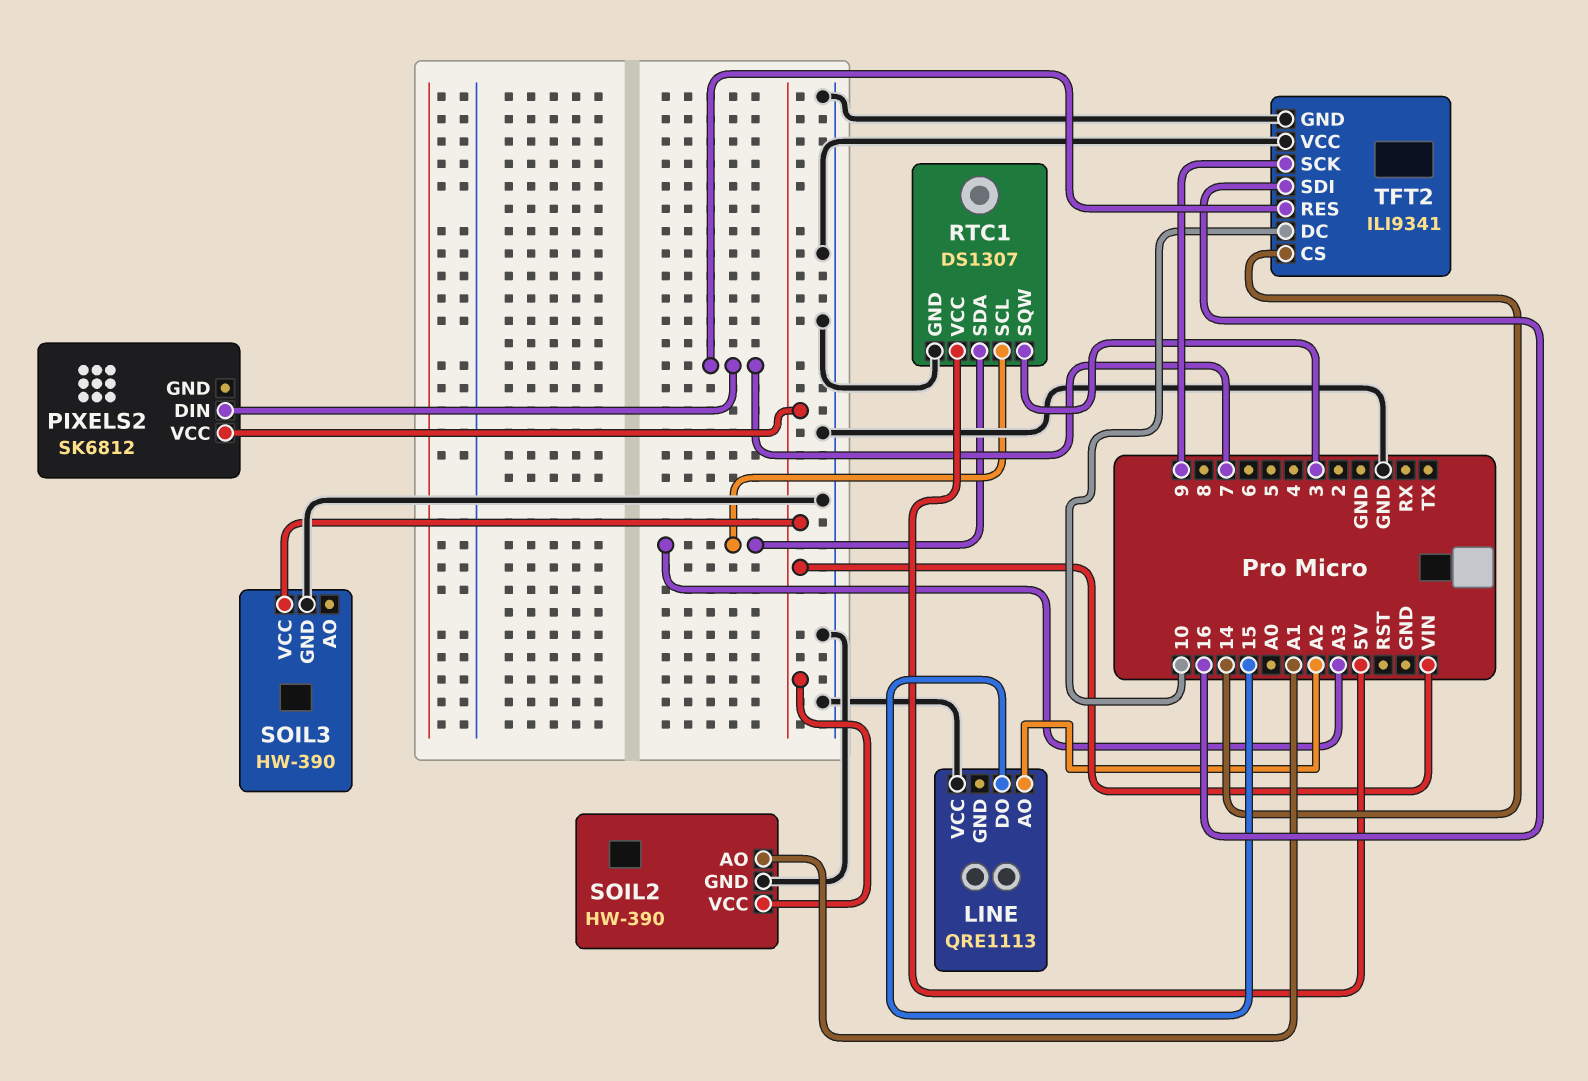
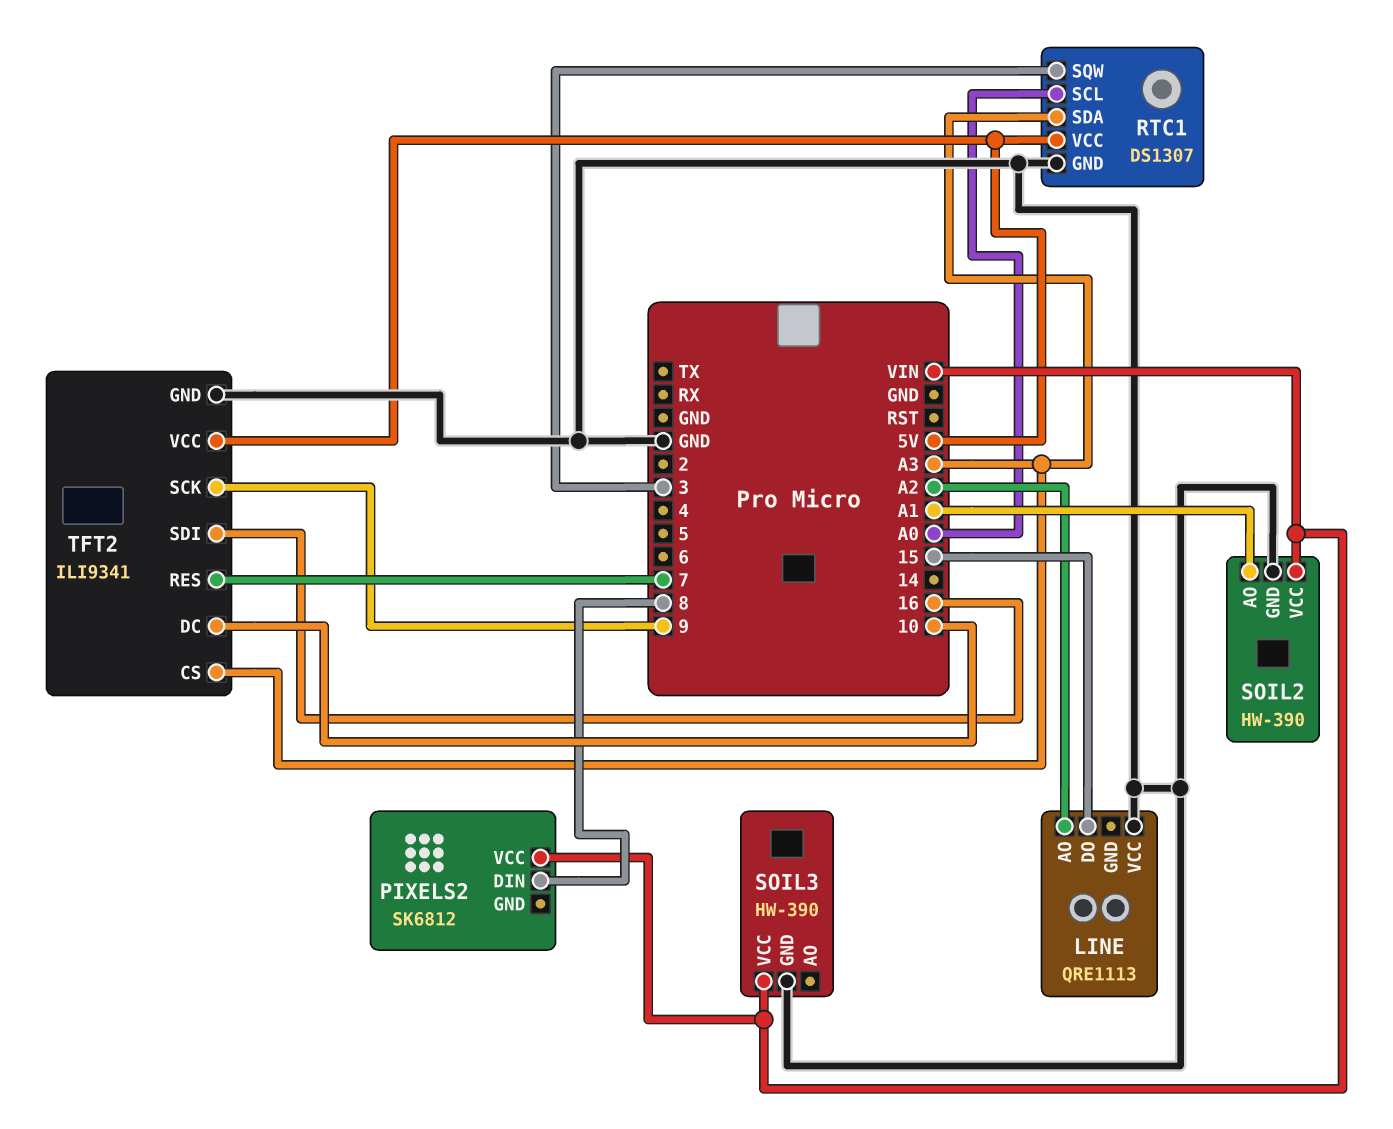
PIXELS2 pin DIN: 7 -> 8
RTC1 pin SCL: A3 -> A0
TFT2 pin CS: 14 -> A3
TFT2 pin VCC: GND -> 5V

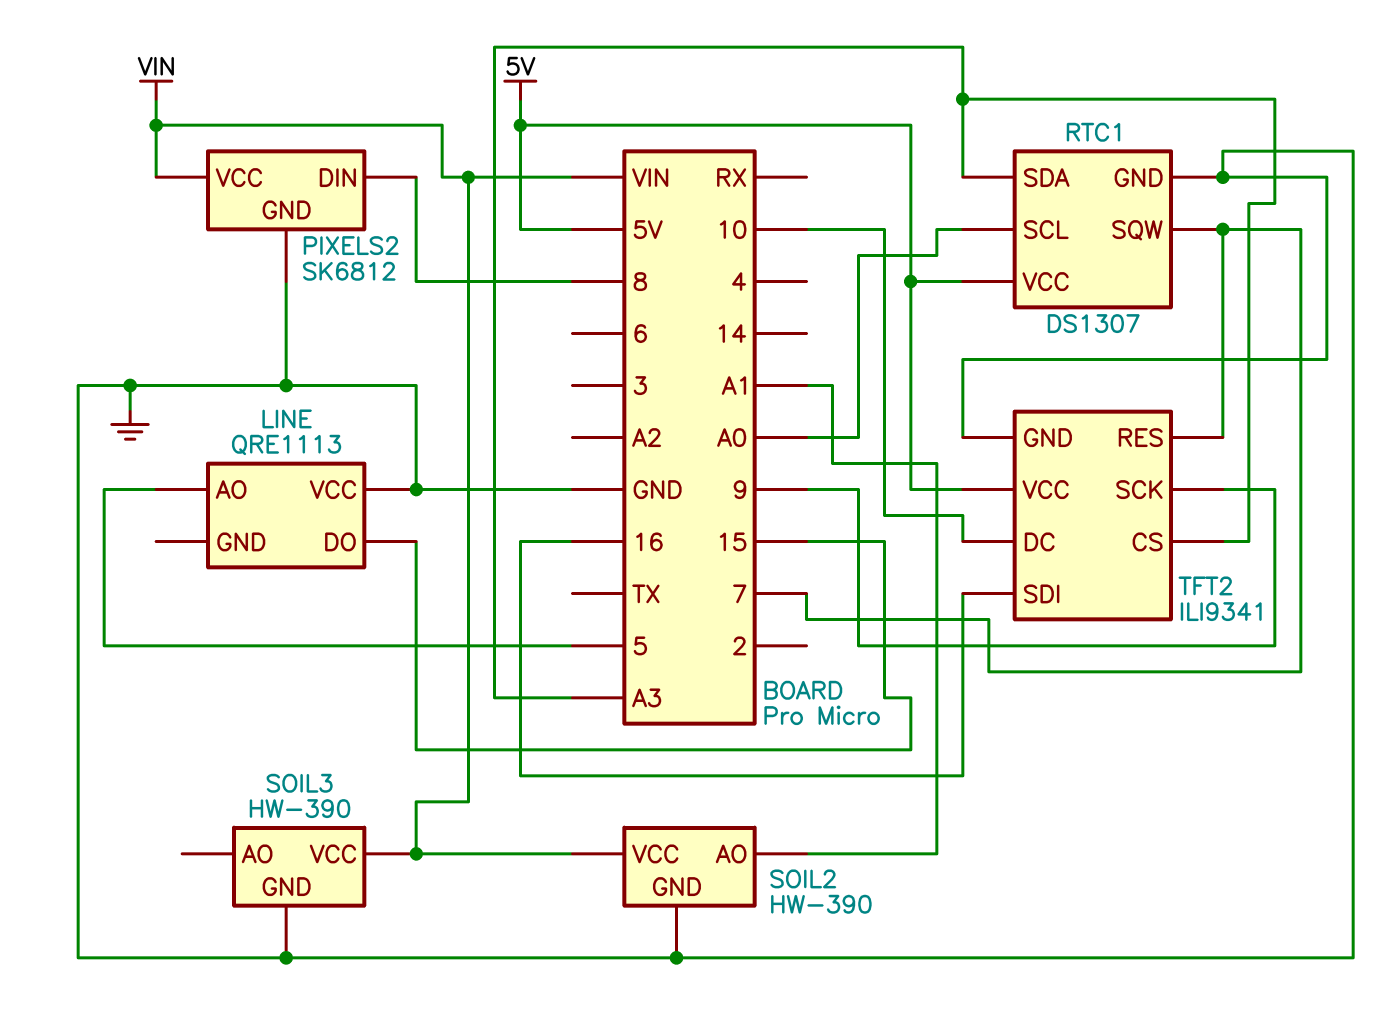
LINE pin AO: A2 -> 5
PIXELS2 pin GND: none -> GND
RTC1 pin SQW: 3 -> 7

